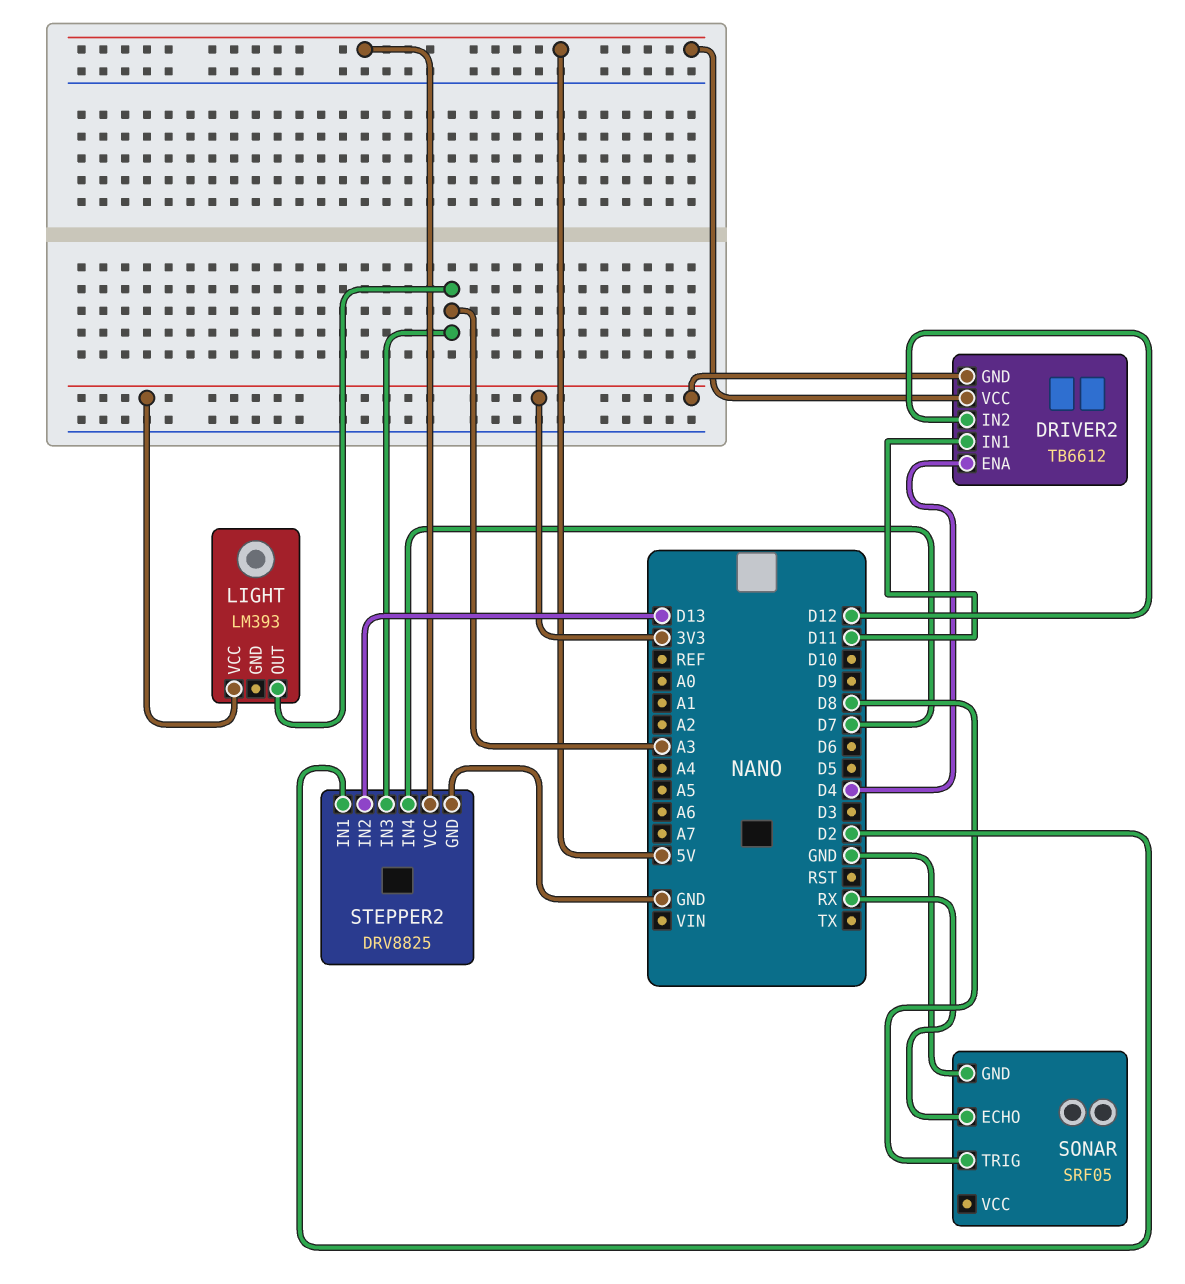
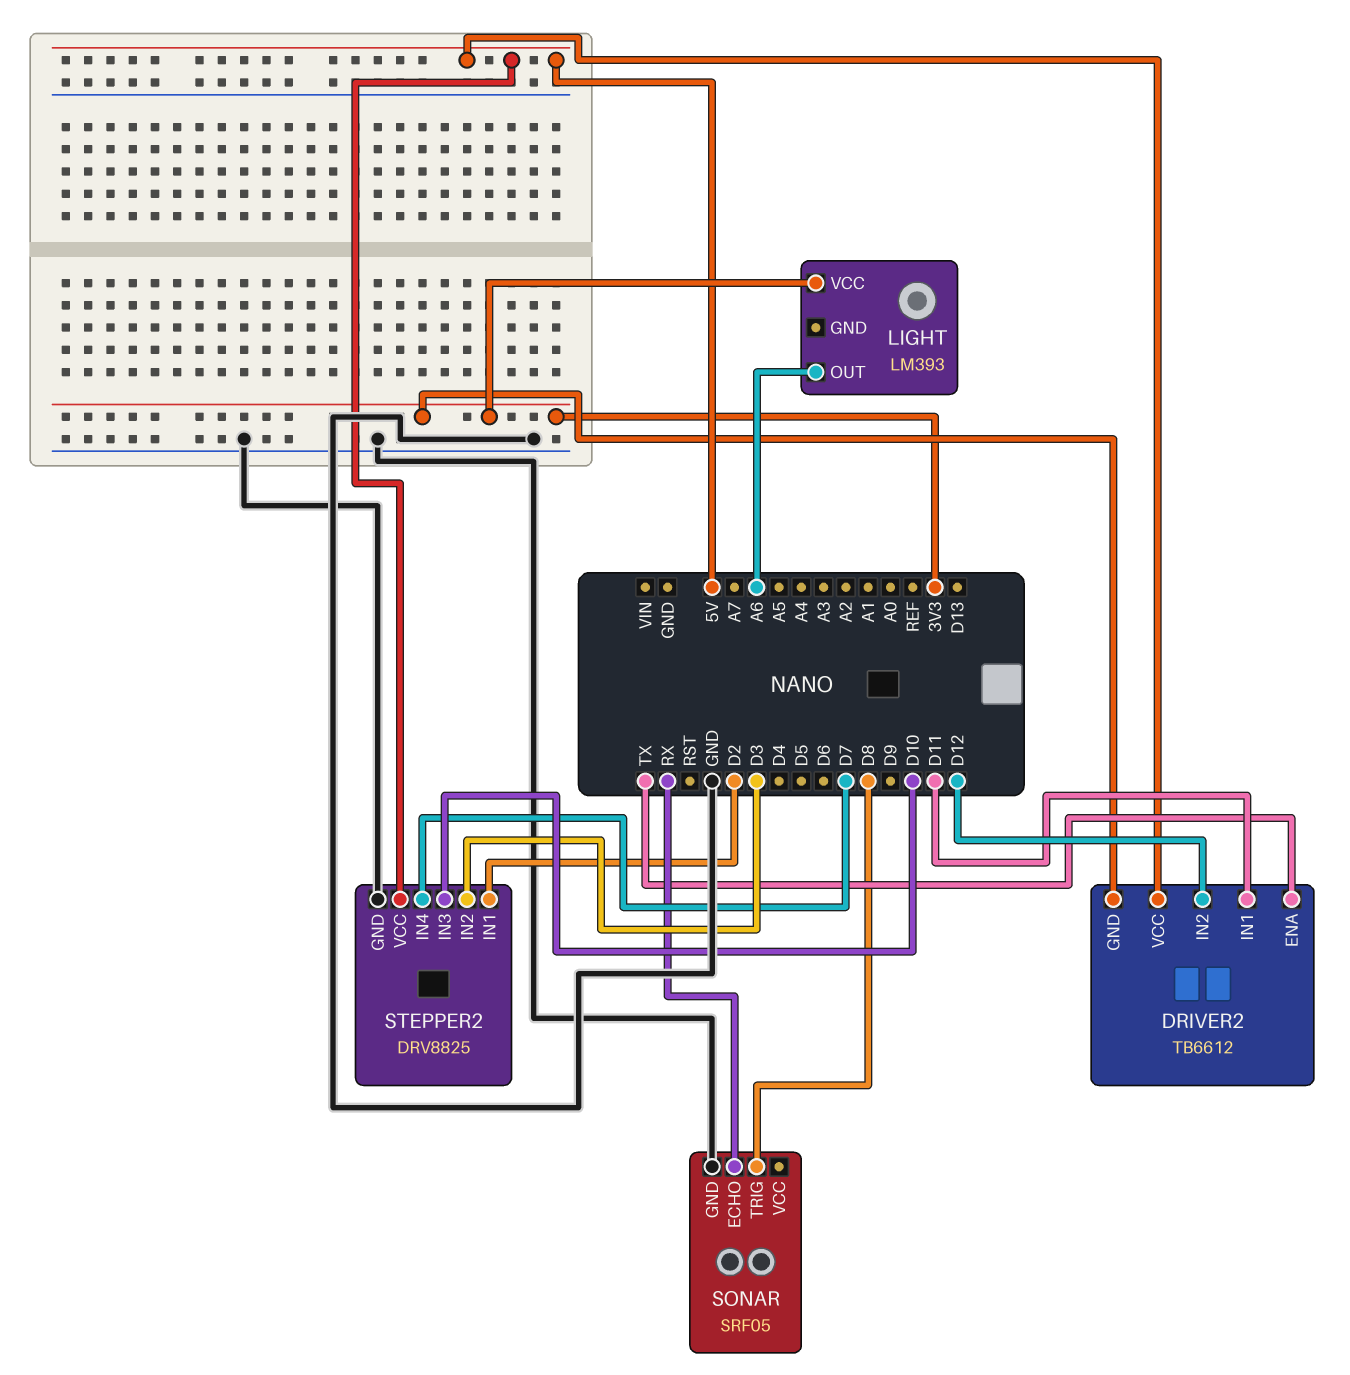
DRIVER2 pin ENA: D4 -> TX
LIGHT pin OUT: A3 -> A6
STEPPER2 pin IN2: D13 -> D3
STEPPER2 pin IN3: A3 -> D10

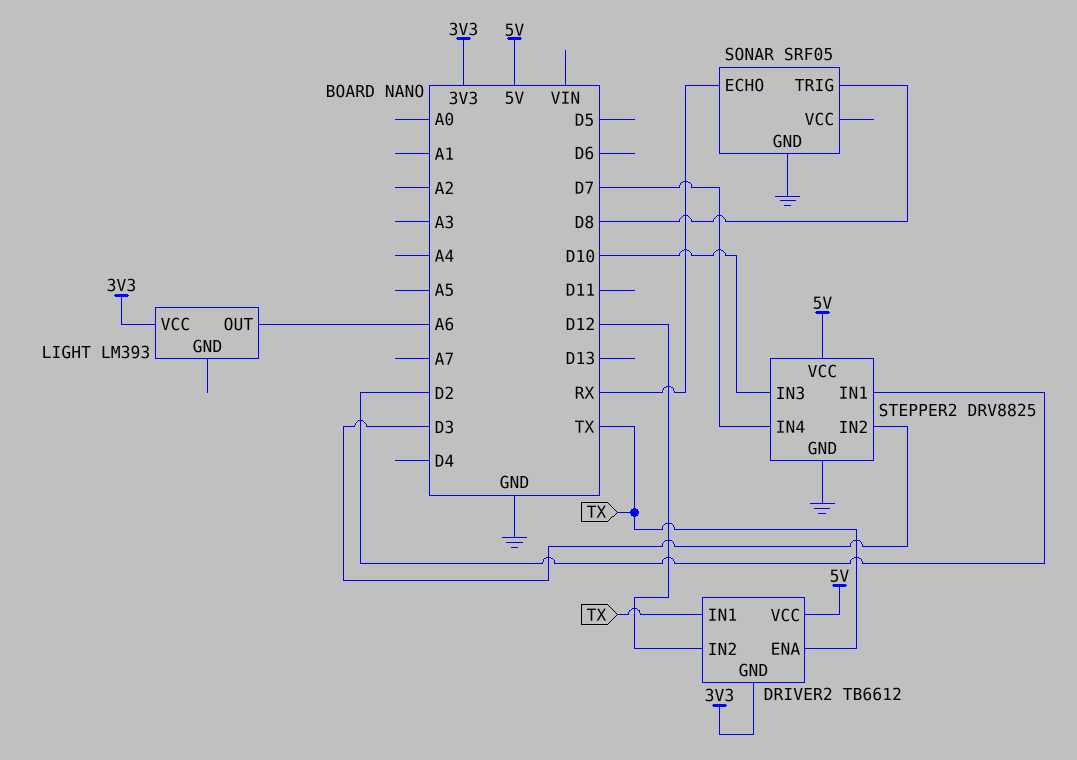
DRIVER2 pin IN1: D11 -> TX

